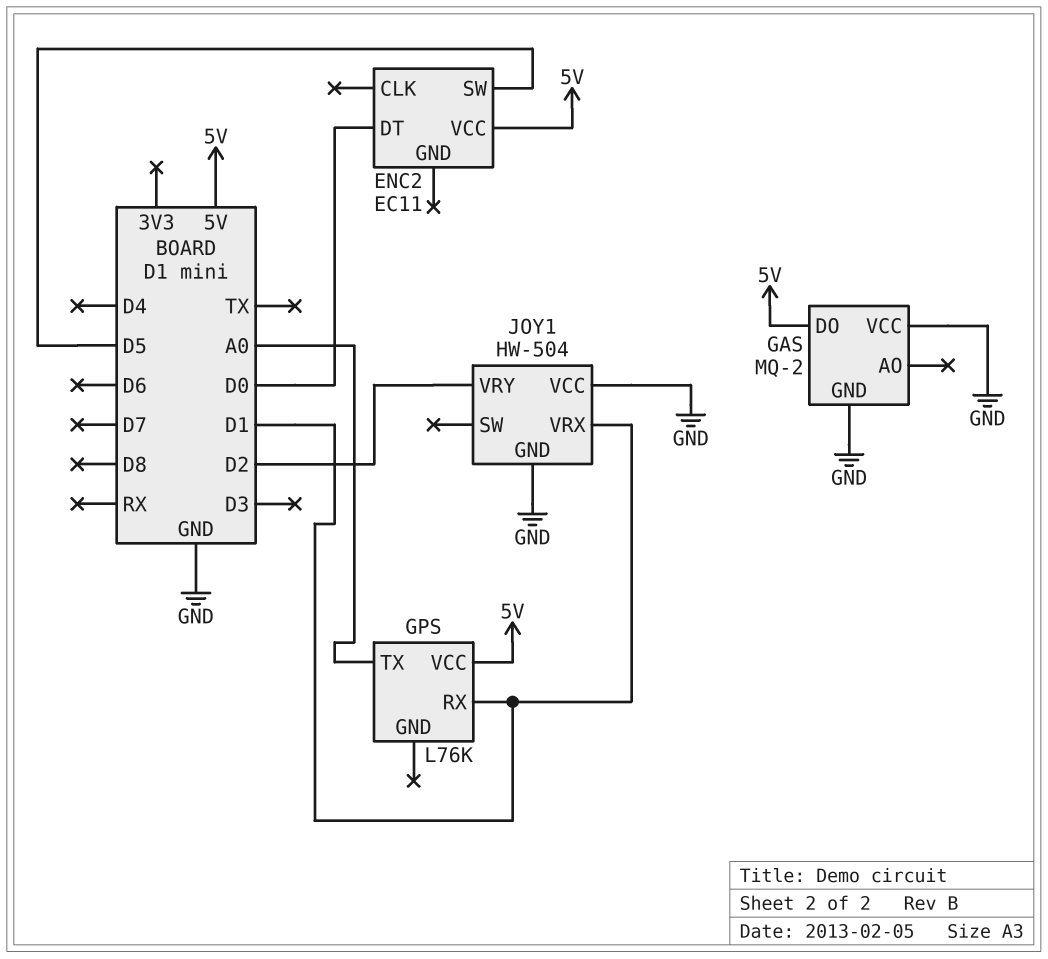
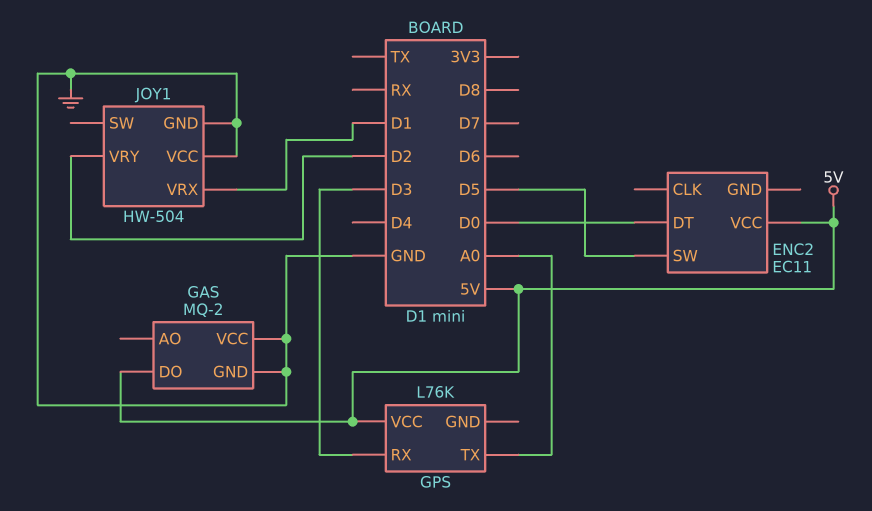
GPS pin RX: D1 -> D3

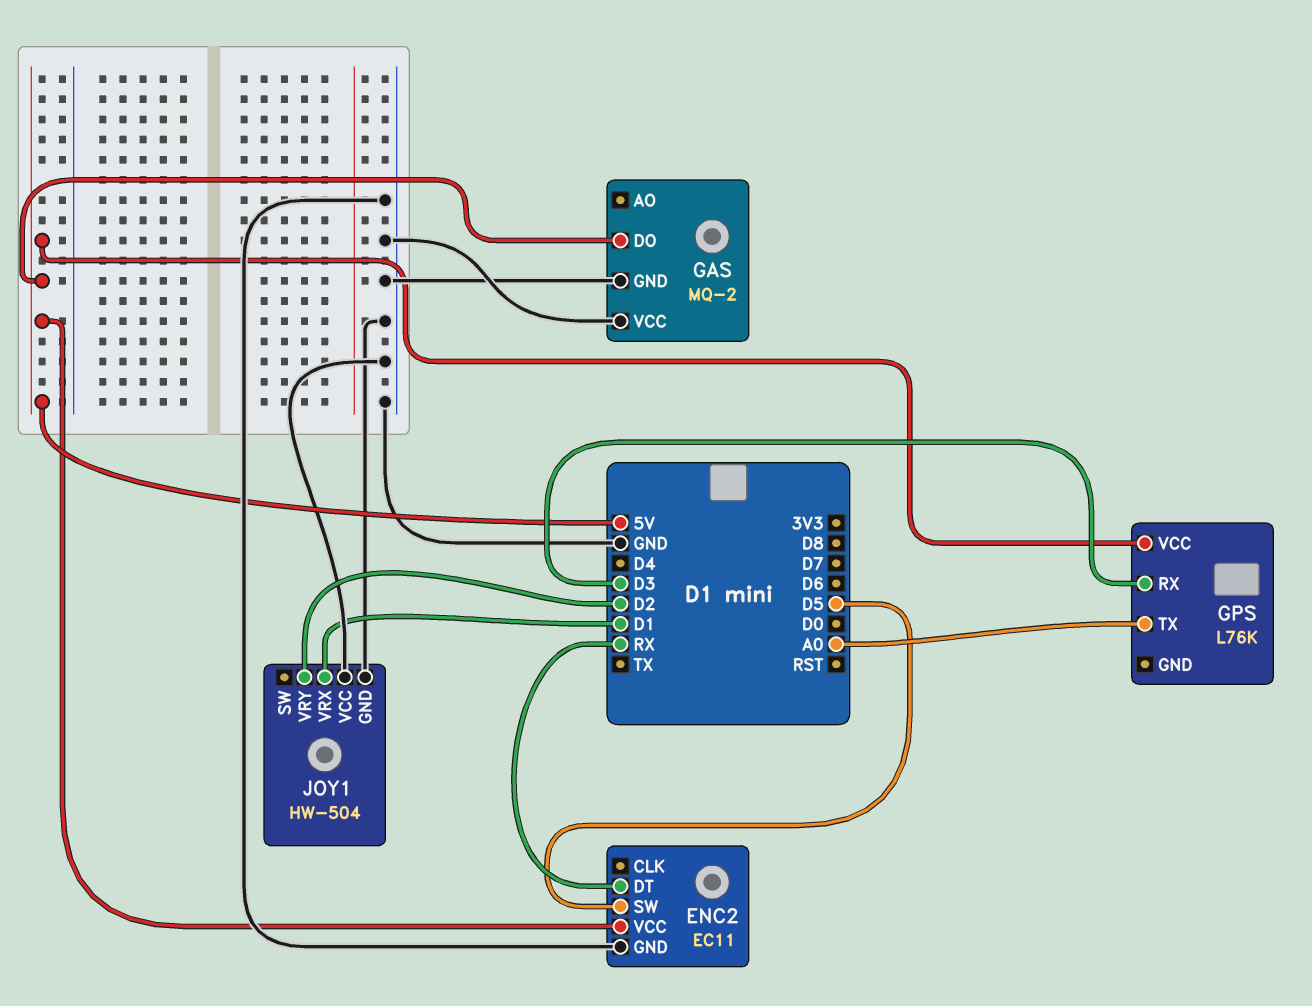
ENC2 pin DT: D0 -> RX
ENC2 pin GND: none -> GND

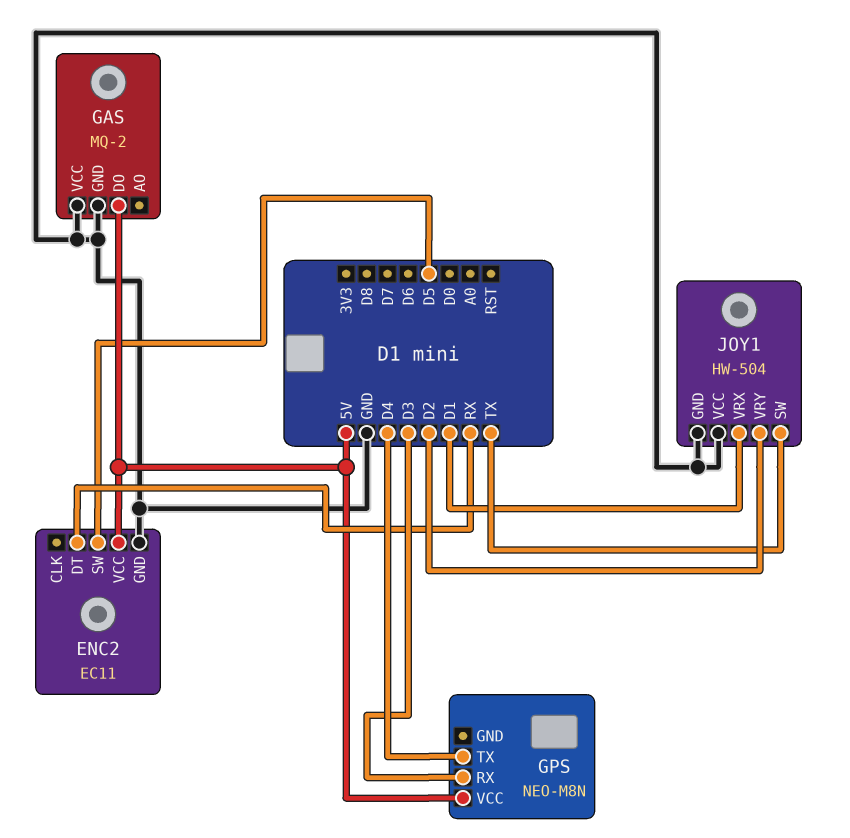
GPS: L76K -> NEO-M8N
GPS pin TX: A0 -> D4
JOY1 pin SW: none -> TX

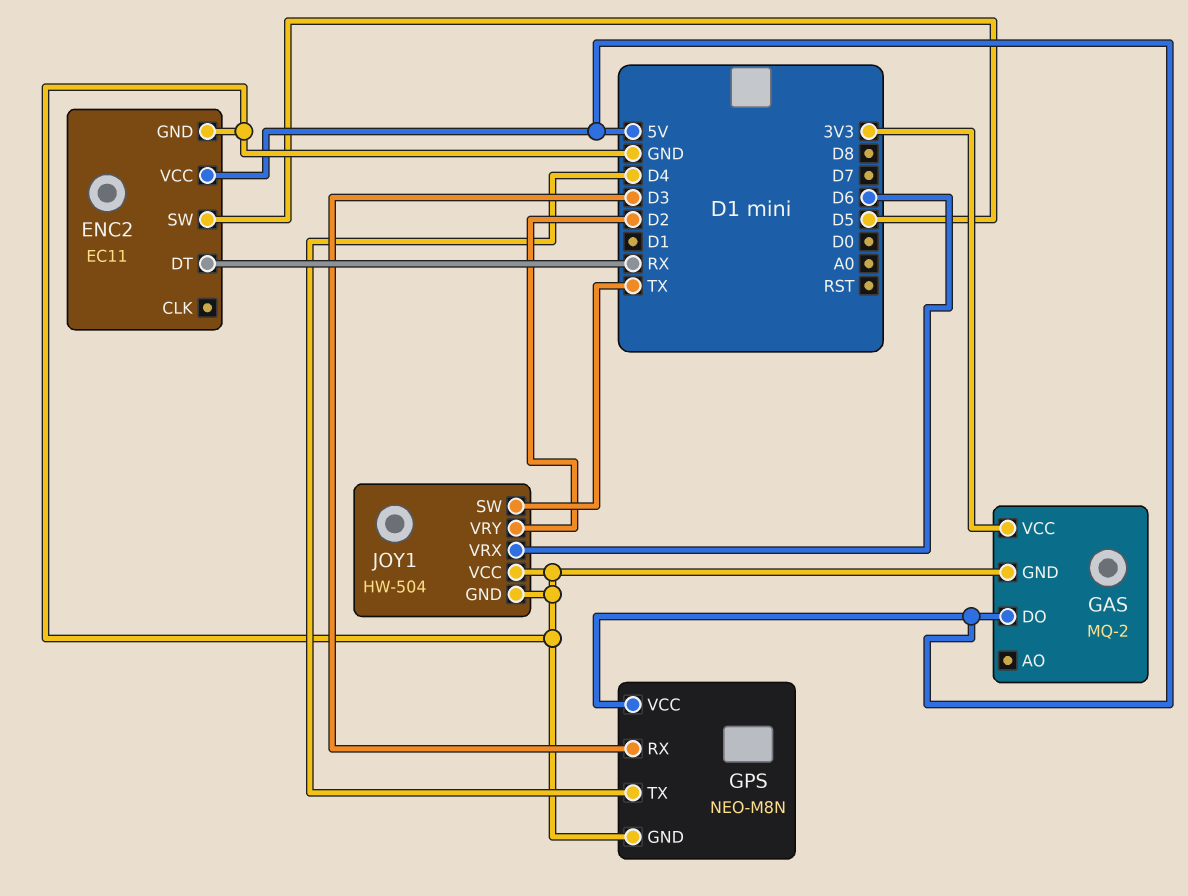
GAS pin VCC: GND -> 3V3
GPS pin GND: none -> GND
JOY1 pin VRX: D1 -> D6

